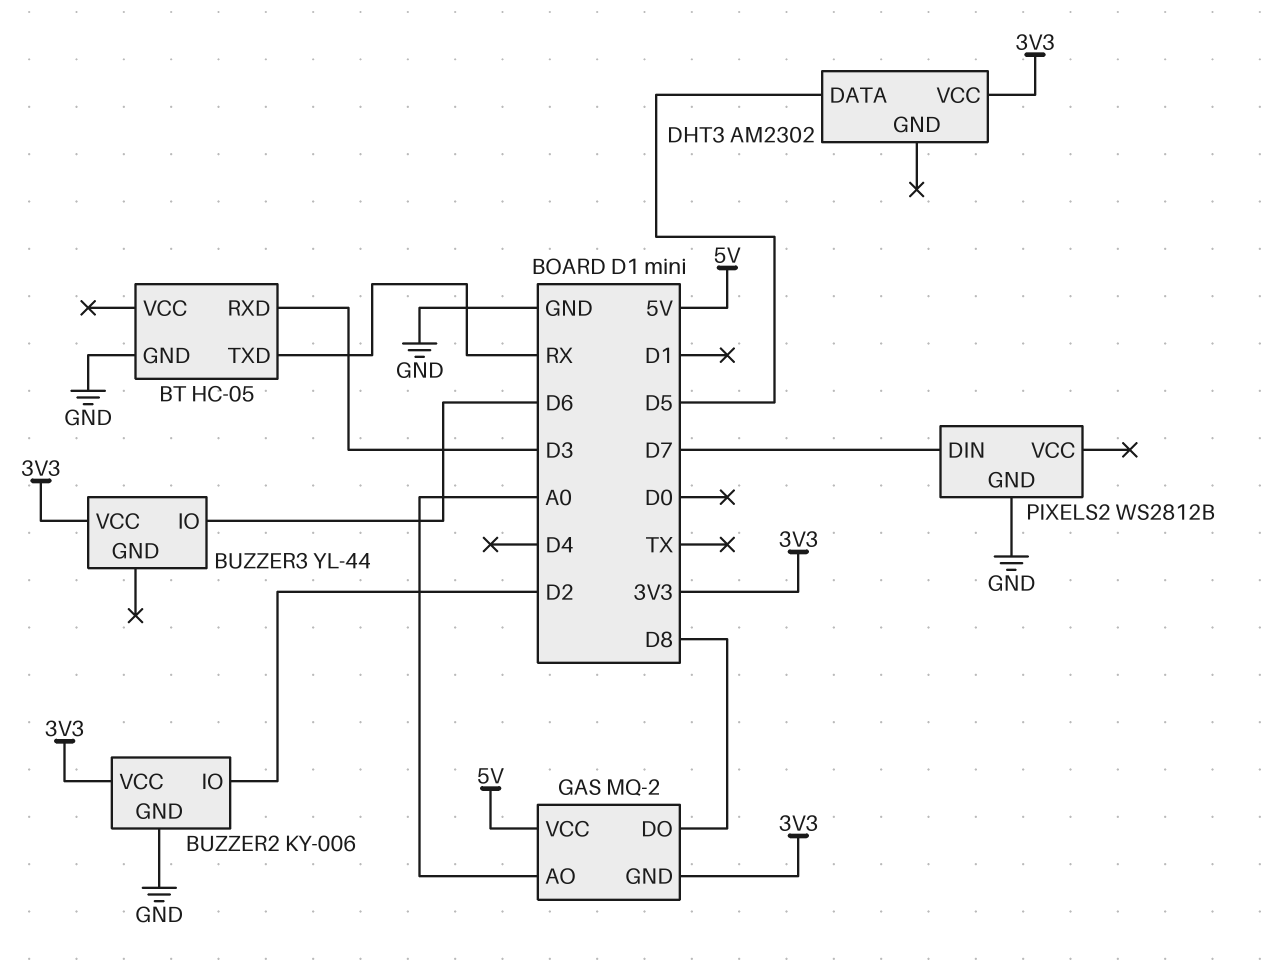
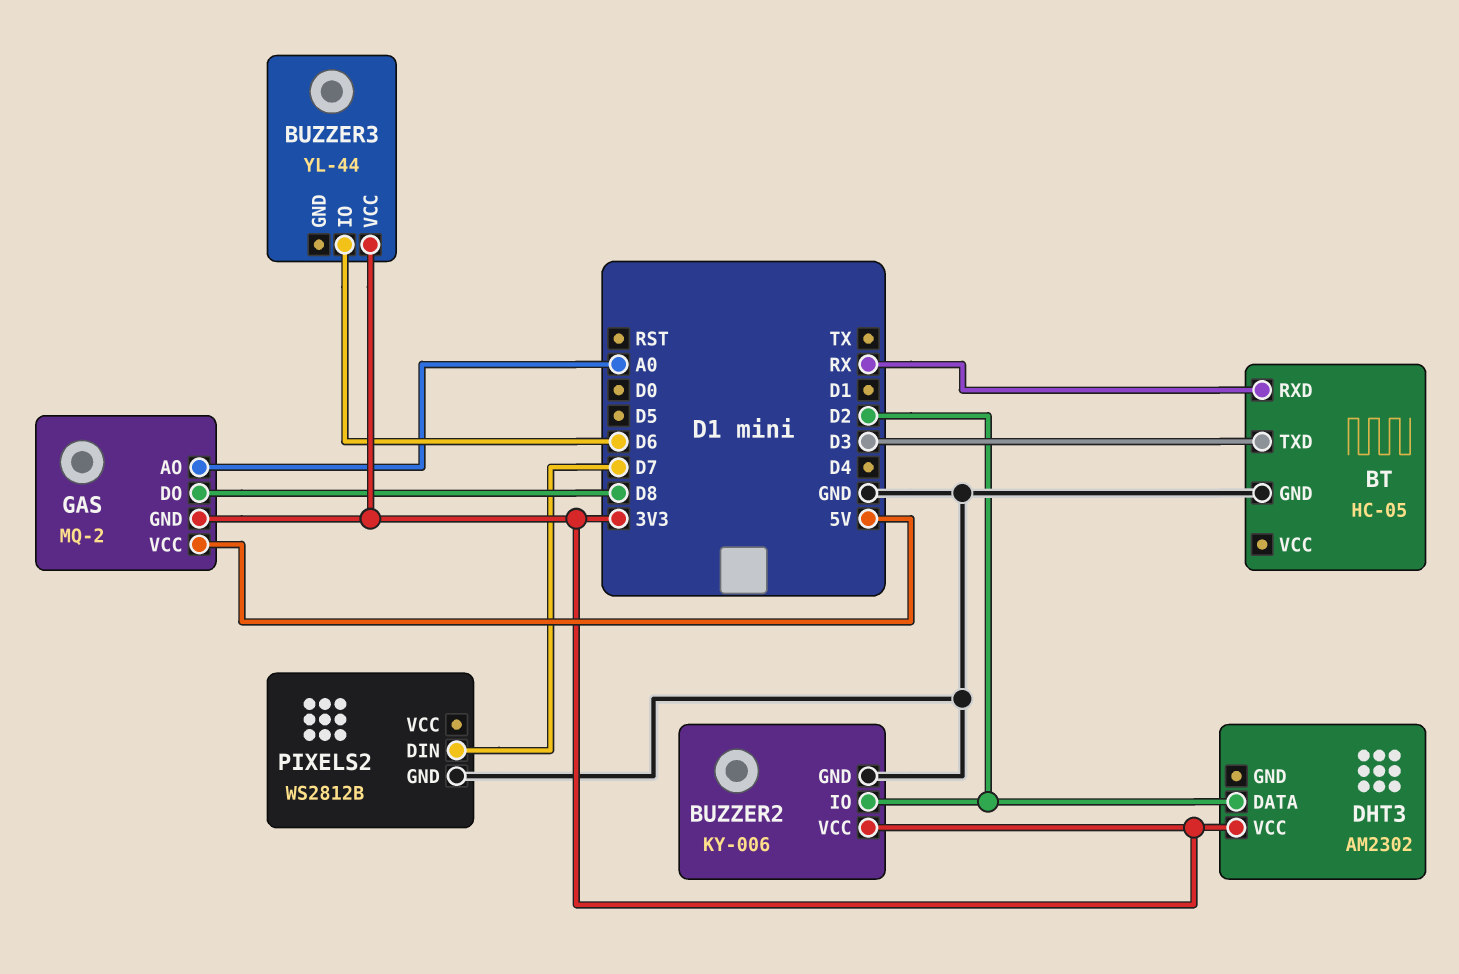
BT pin RXD: D3 -> RX
BT pin TXD: RX -> D3
DHT3 pin DATA: D5 -> D2

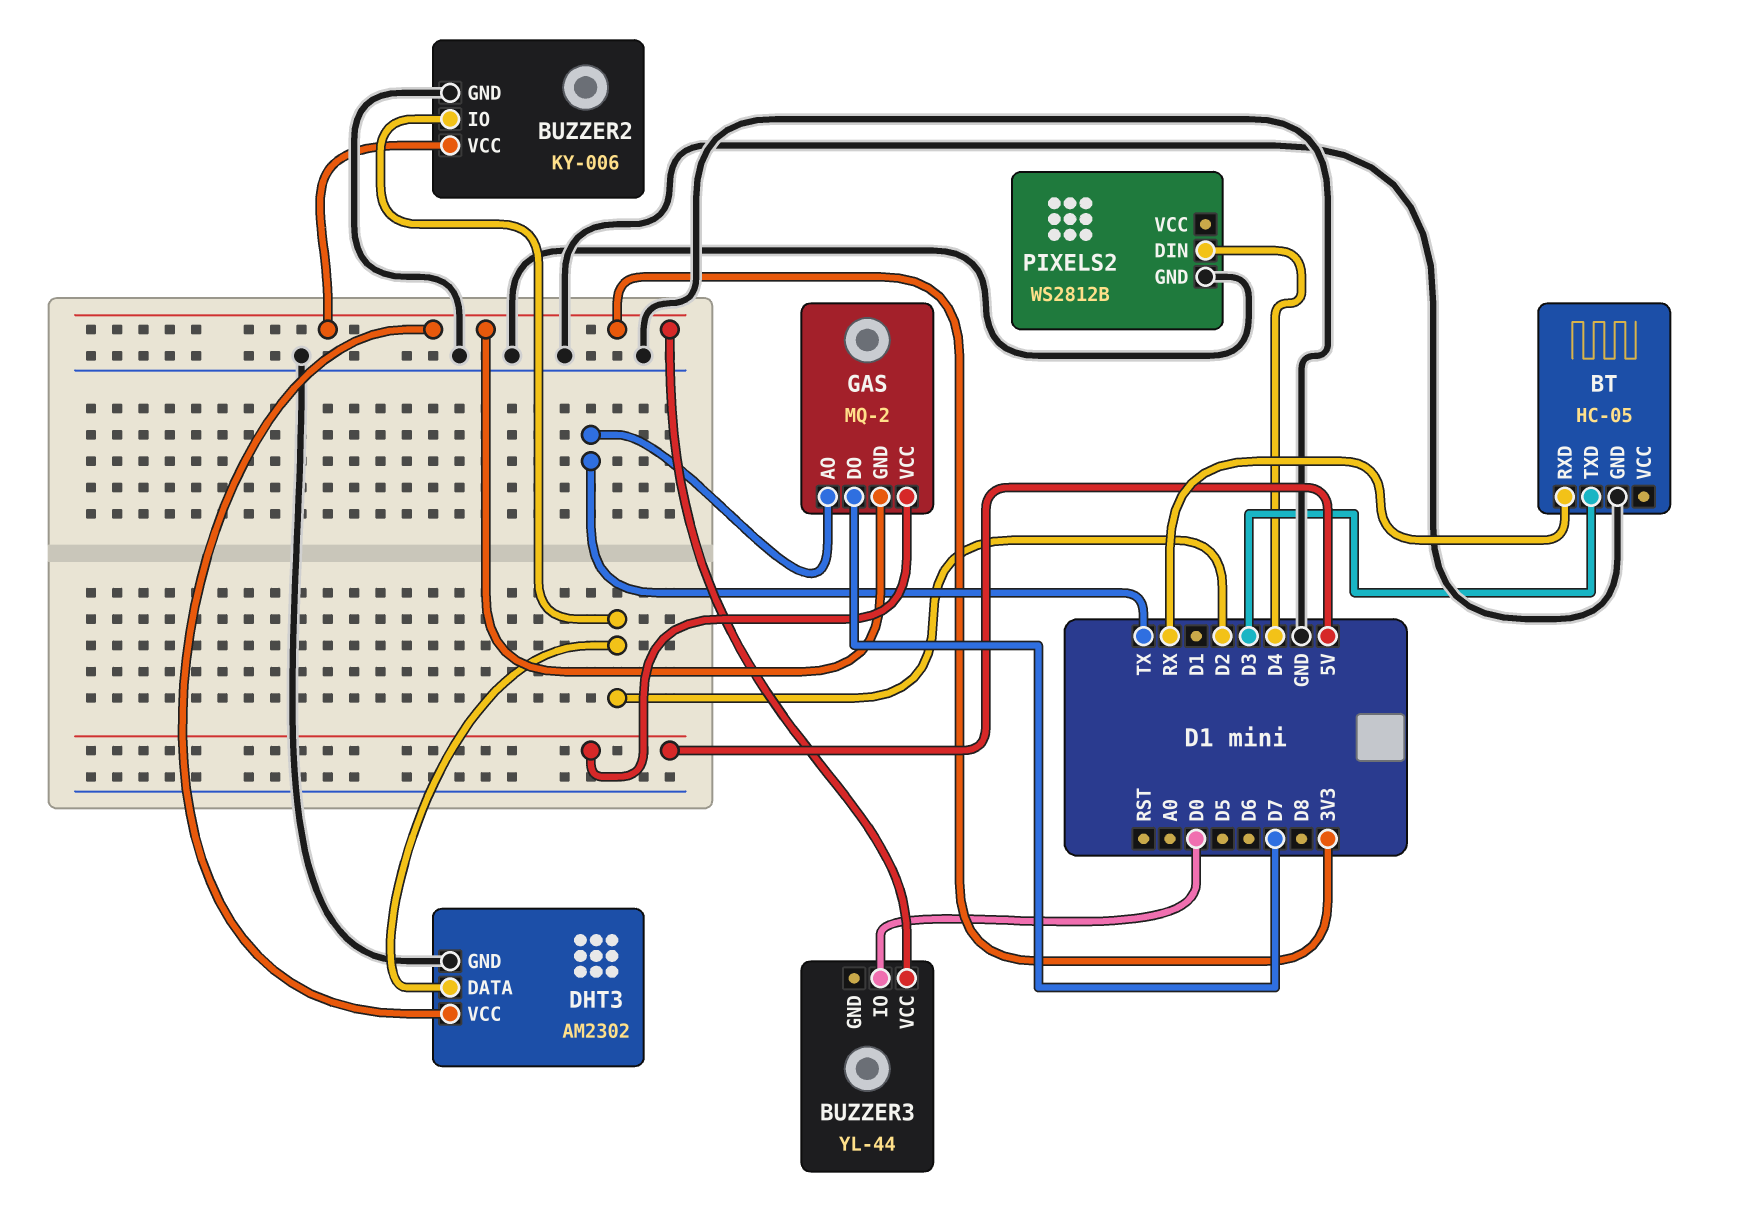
BUZZER3 pin IO: D6 -> D0
DHT3 pin GND: none -> GND
GAS pin AO: A0 -> TX
GAS pin DO: D8 -> D7
PIXELS2 pin DIN: D7 -> D4

